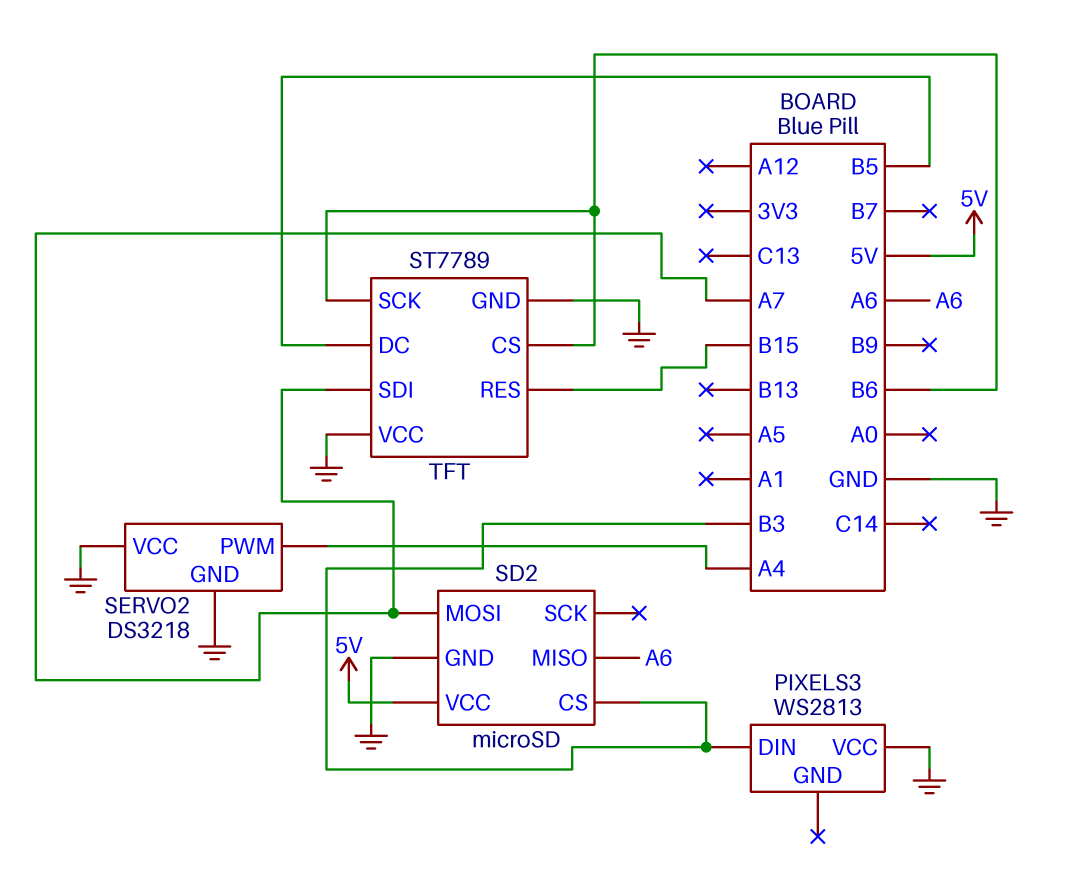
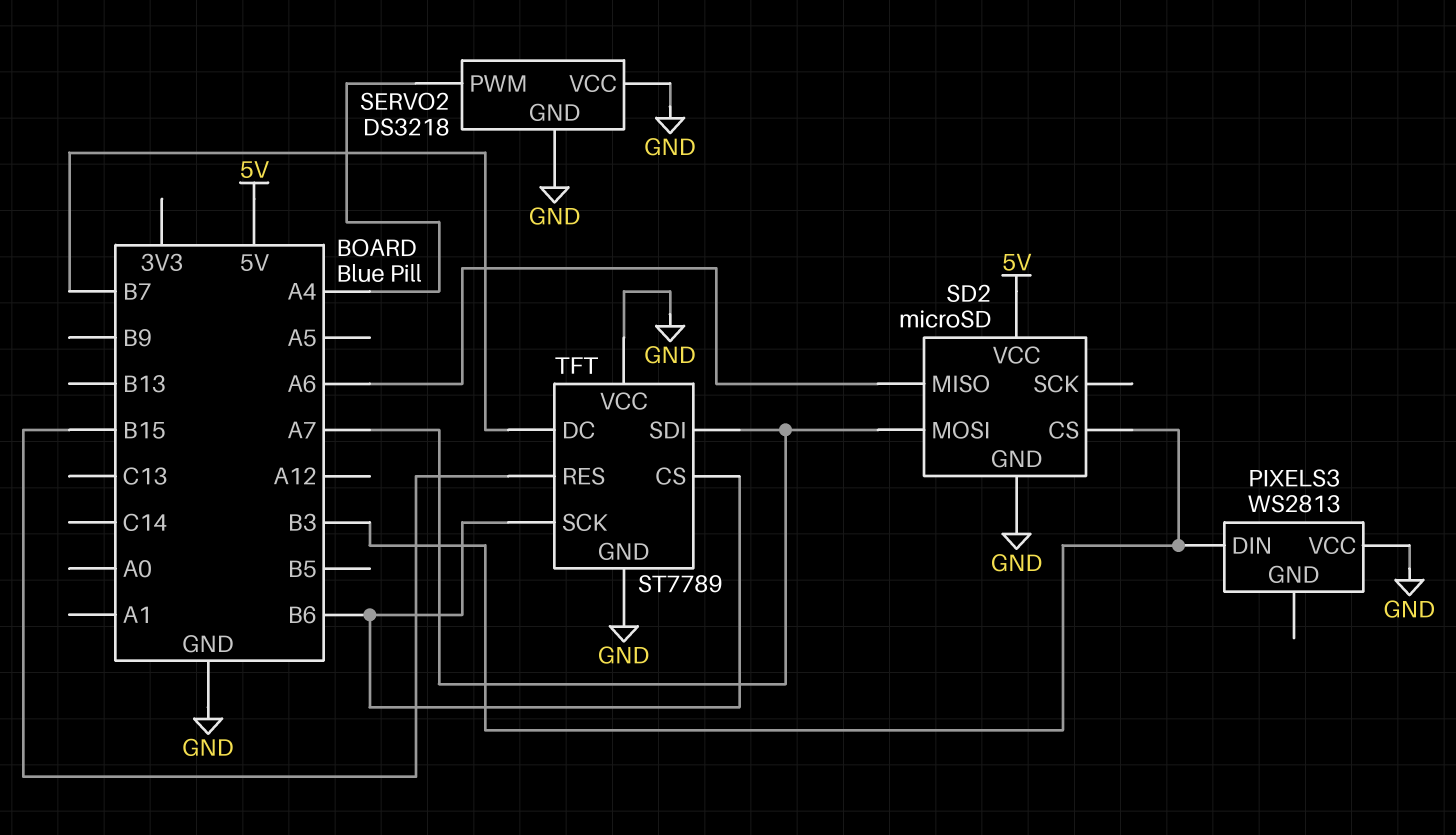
TFT pin DC: B5 -> B7

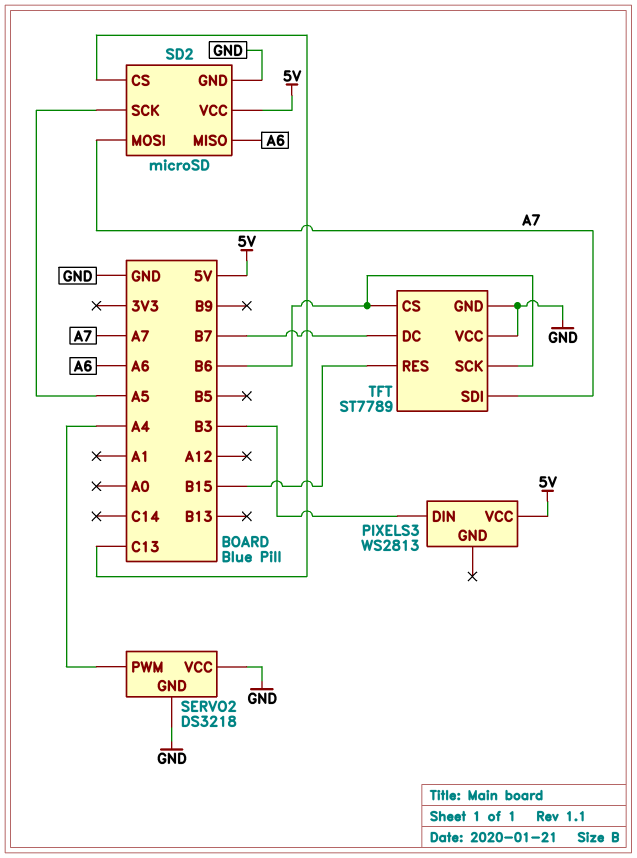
PIXELS3 pin VCC: GND -> 5V
SD2 pin CS: B3 -> C13
SD2 pin SCK: none -> A5

